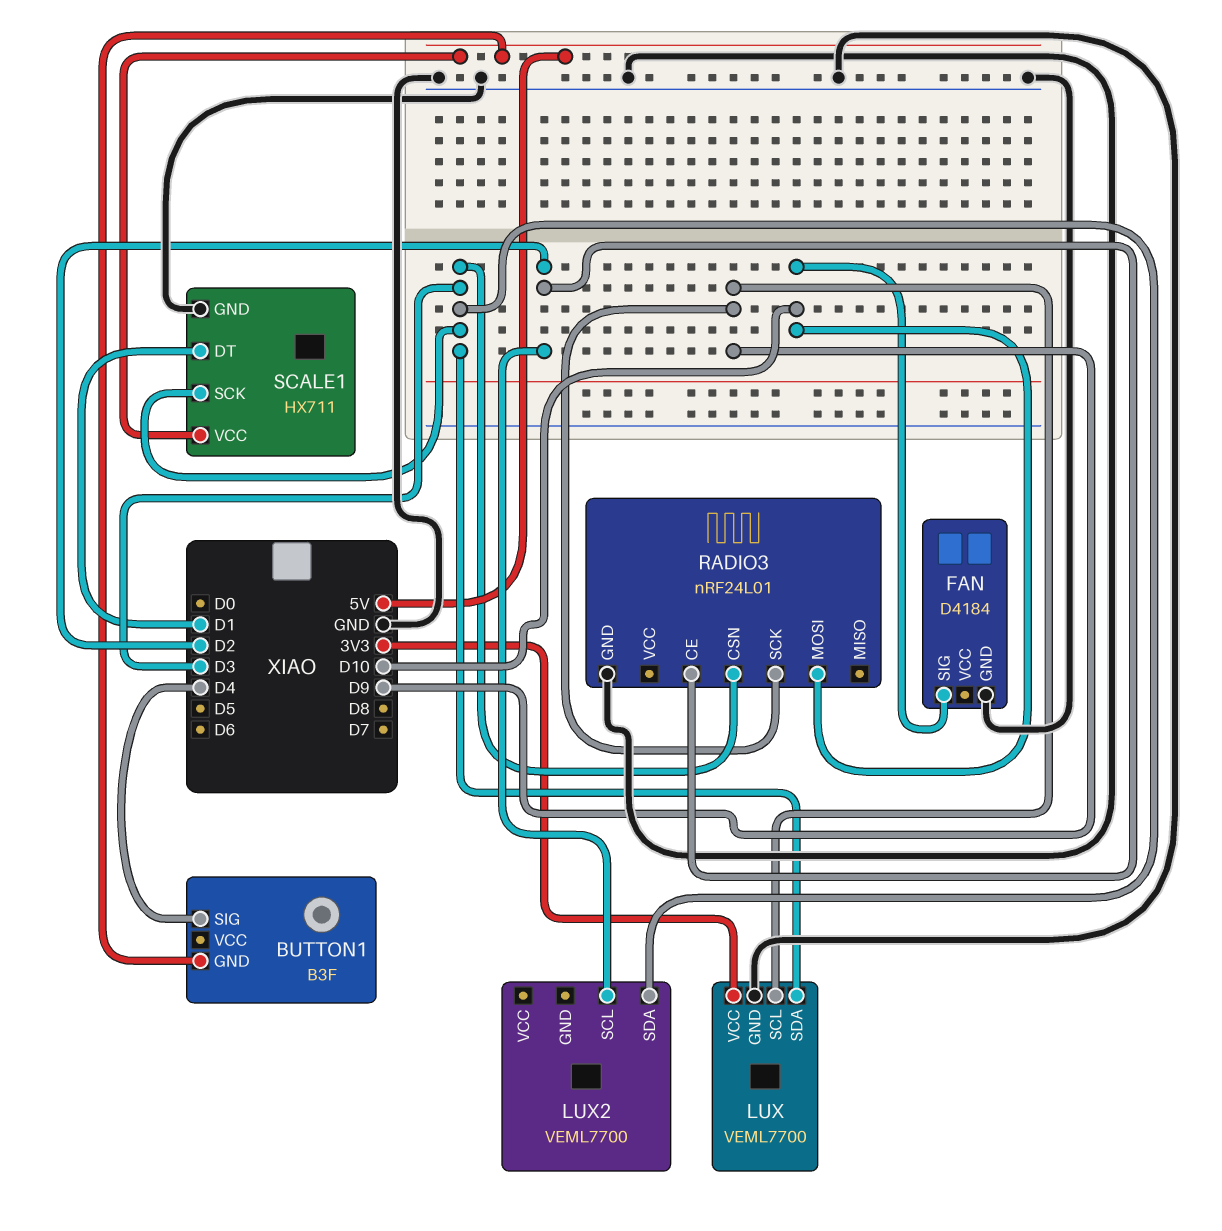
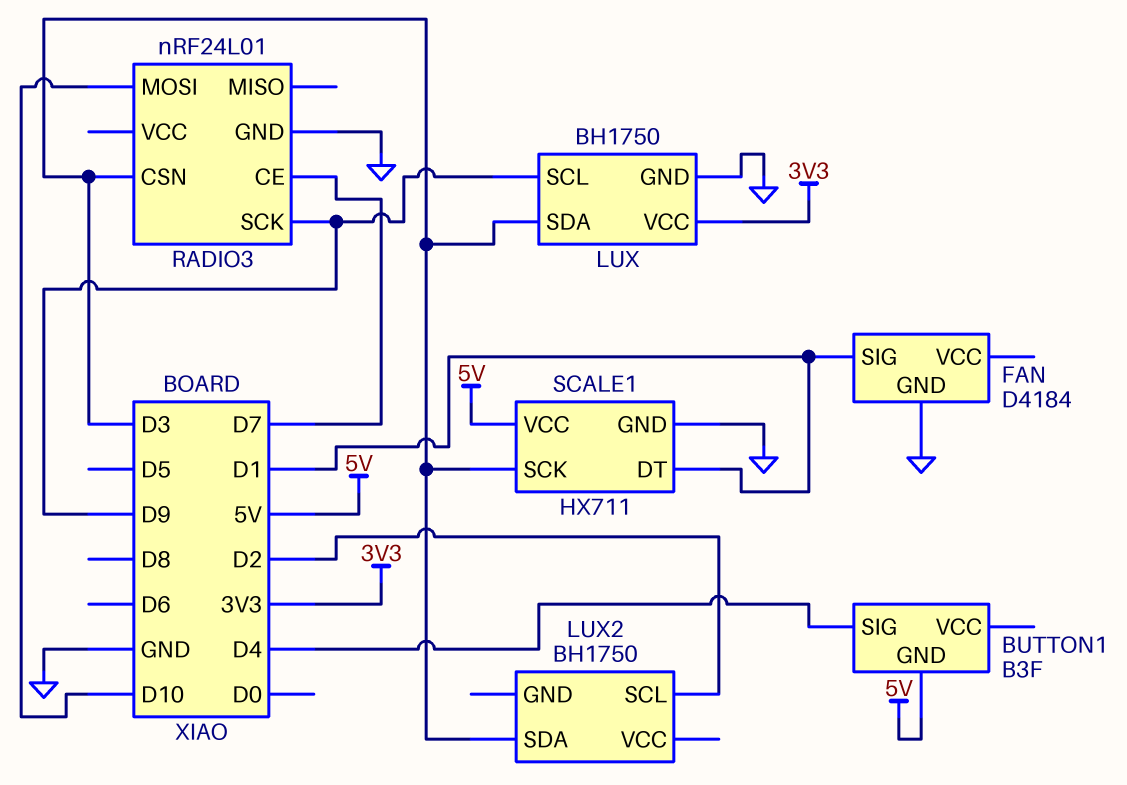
FAN pin SIG: D10 -> D1
LUX: VEML7700 -> BH1750
LUX2: VEML7700 -> BH1750
RADIO3 pin CE: D2 -> D7

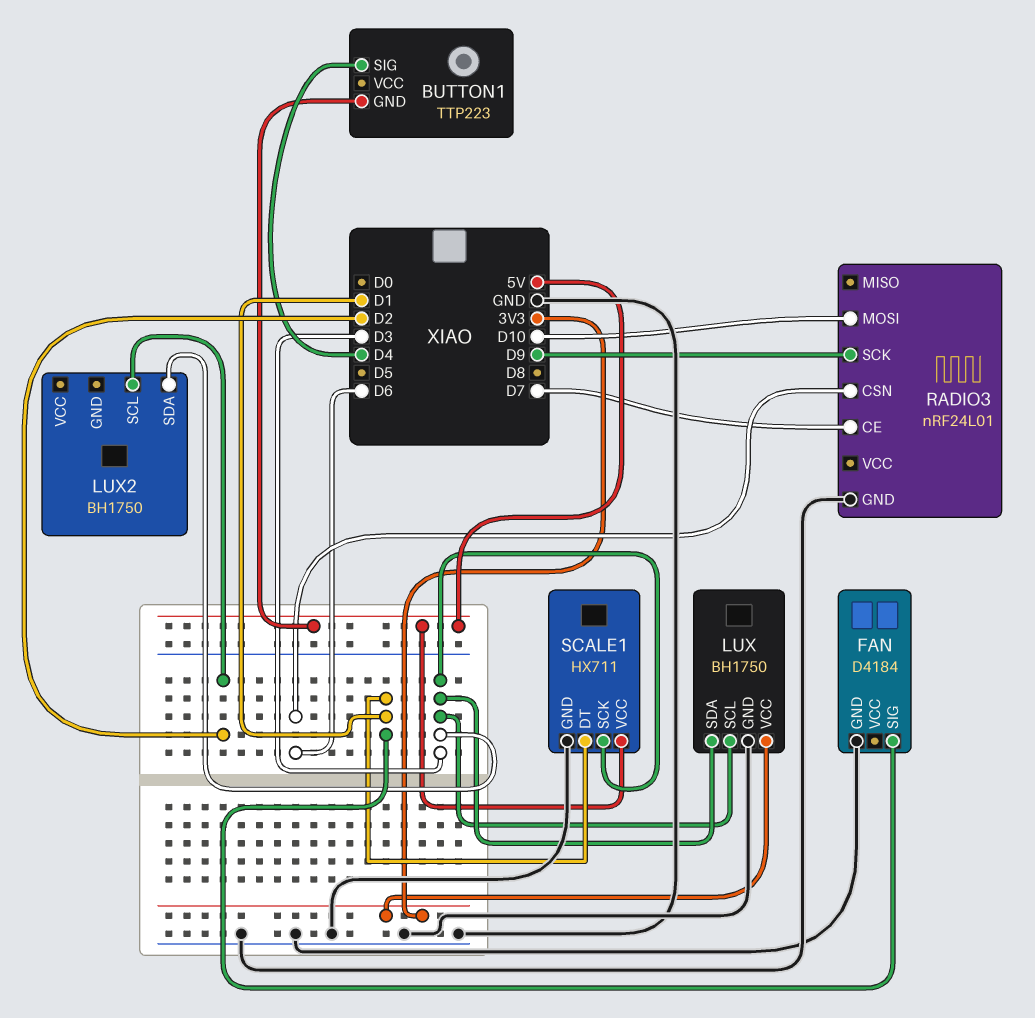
BUTTON1: B3F -> TTP223
LUX pin SCL: D9 -> D3
RADIO3 pin CSN: D3 -> D6

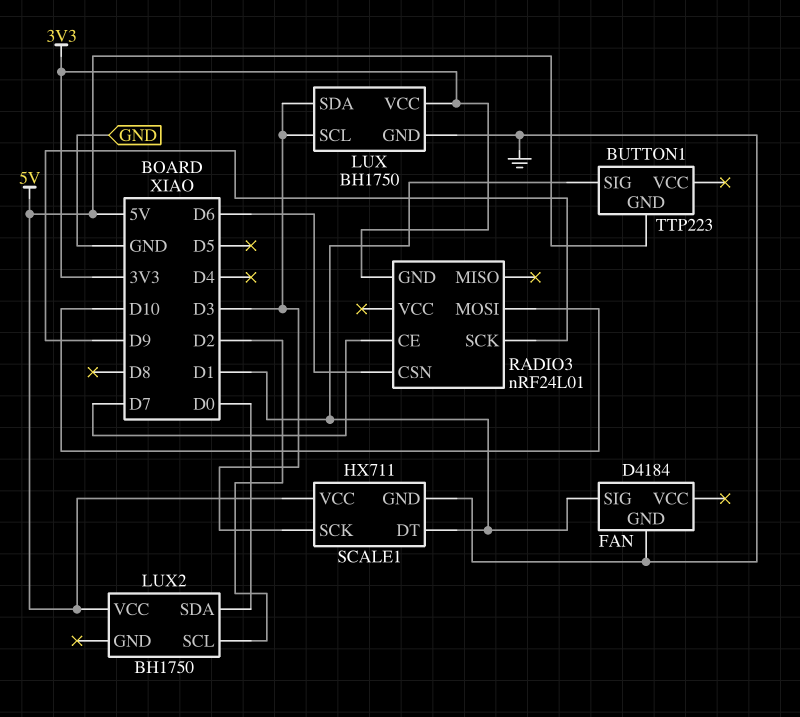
BUTTON1 pin SIG: D4 -> D1
LUX2 pin SDA: D3 -> D0
LUX2 pin VCC: none -> 5V
RADIO3 pin GND: GND -> 3V3

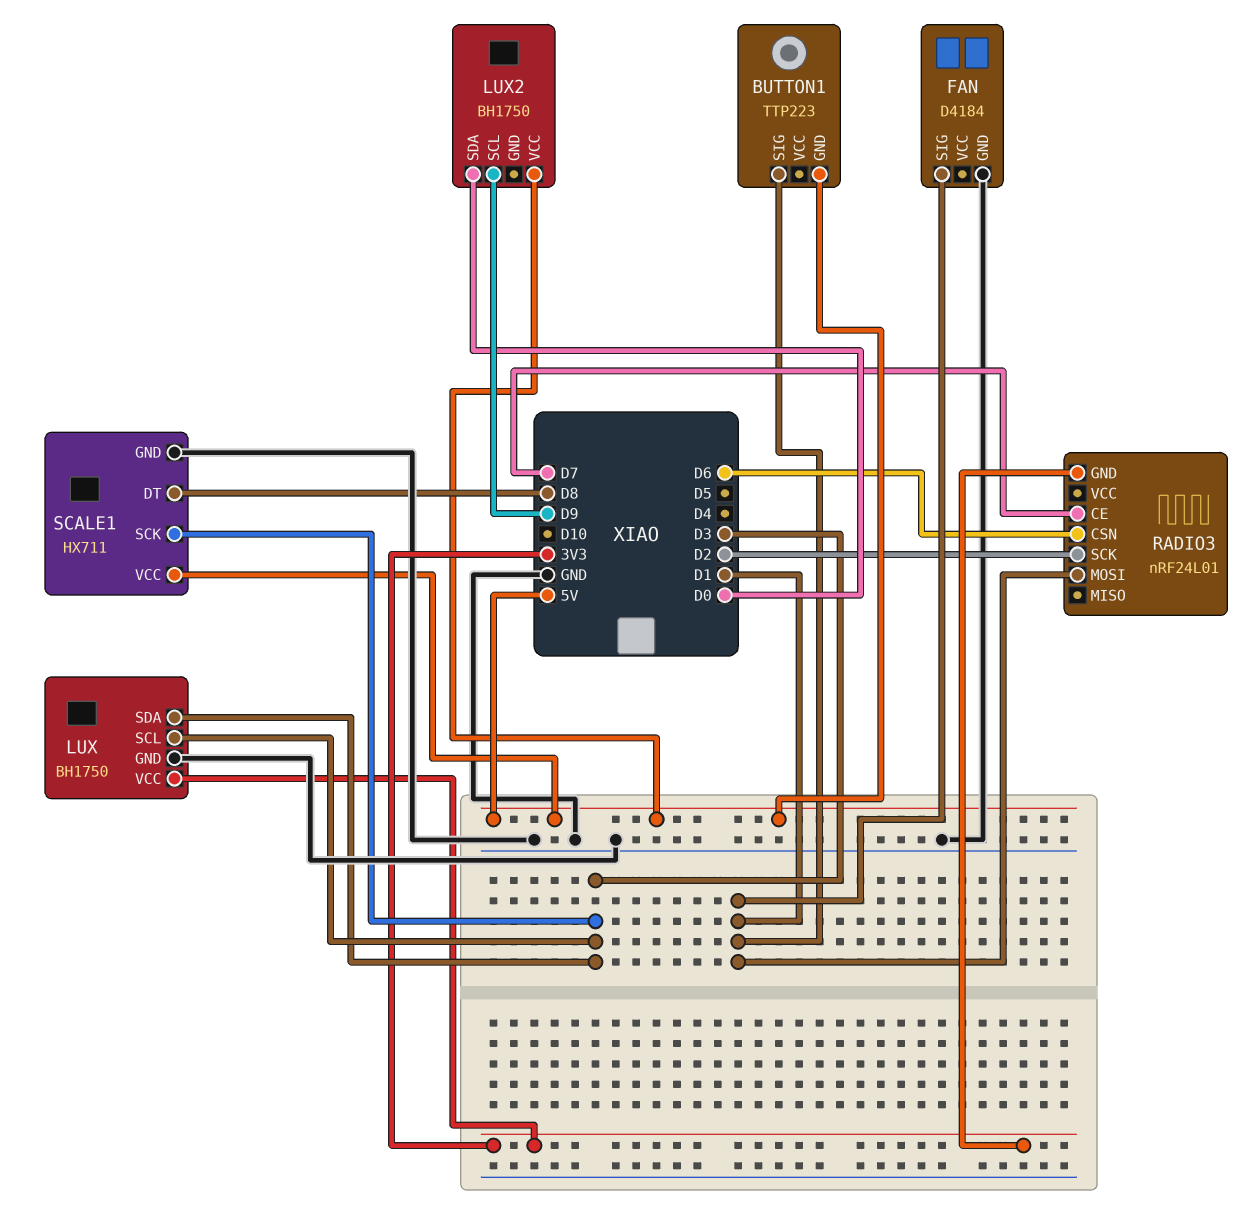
LUX2 pin SCL: D2 -> D9
RADIO3 pin MOSI: D10 -> D1
RADIO3 pin SCK: D9 -> D2
SCALE1 pin DT: D1 -> D8

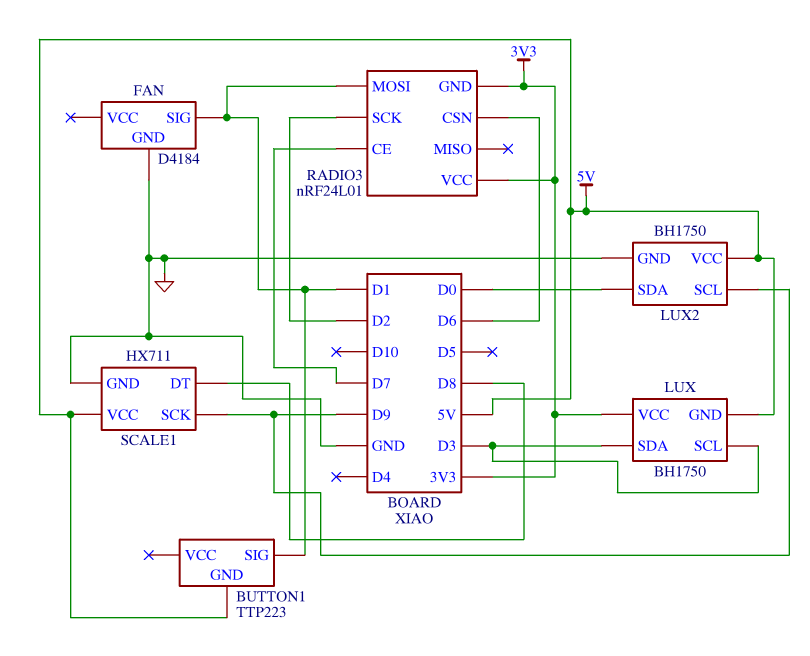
LUX pin GND: GND -> 5V
LUX2 pin GND: none -> GND
RADIO3 pin VCC: none -> 3V3
SCALE1 pin SCK: D3 -> D9

